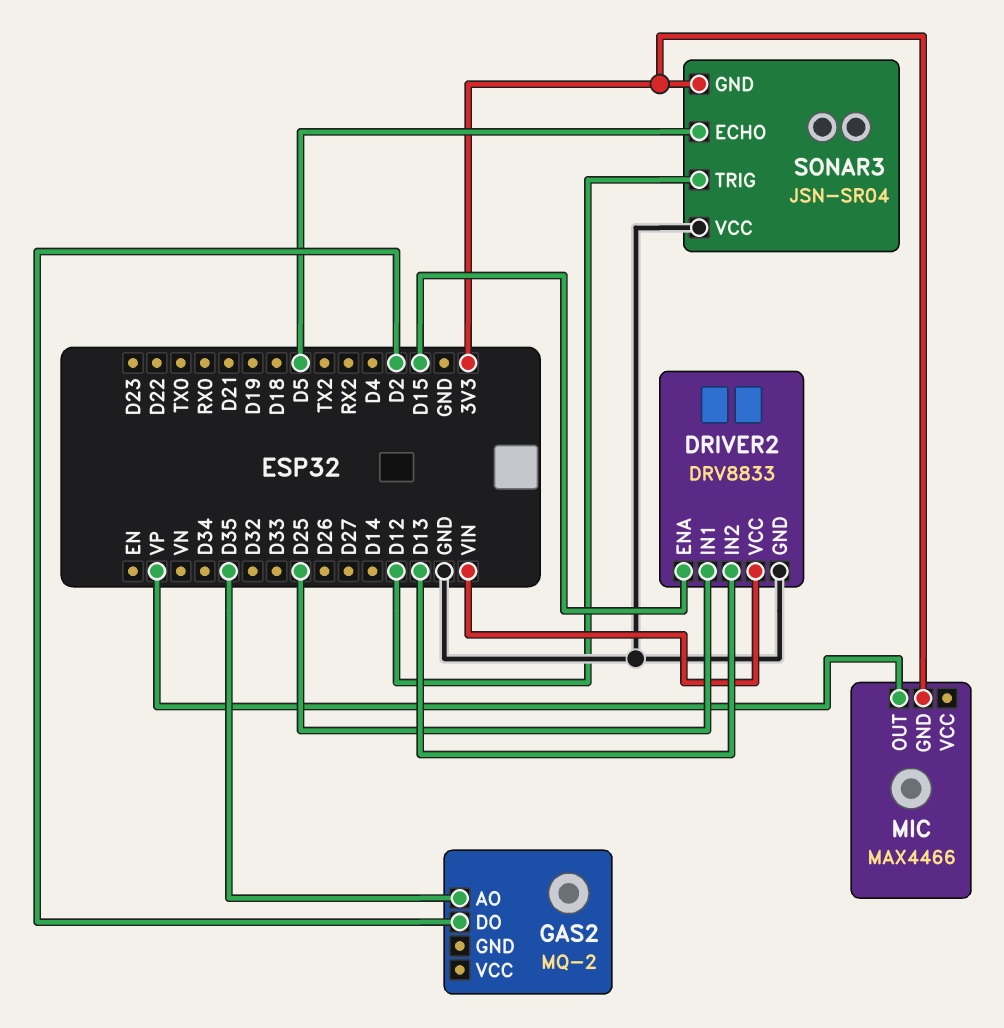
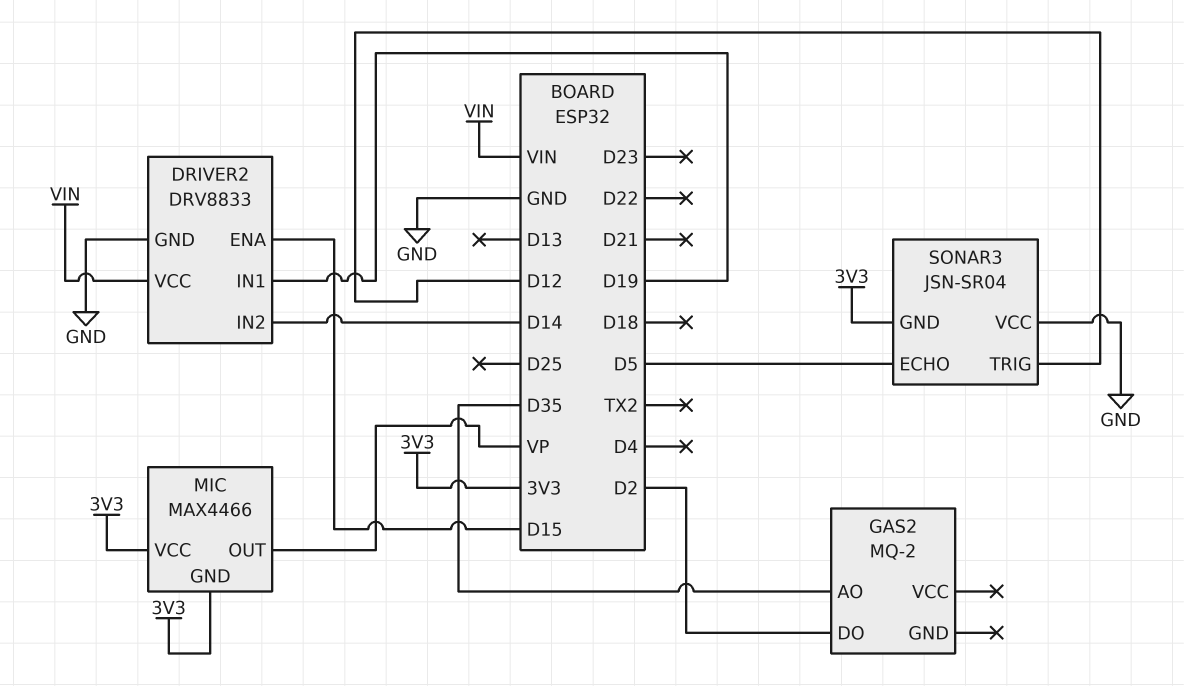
DRIVER2 pin IN1: D25 -> D19
DRIVER2 pin IN2: D13 -> D14
MIC pin VCC: none -> 3V3

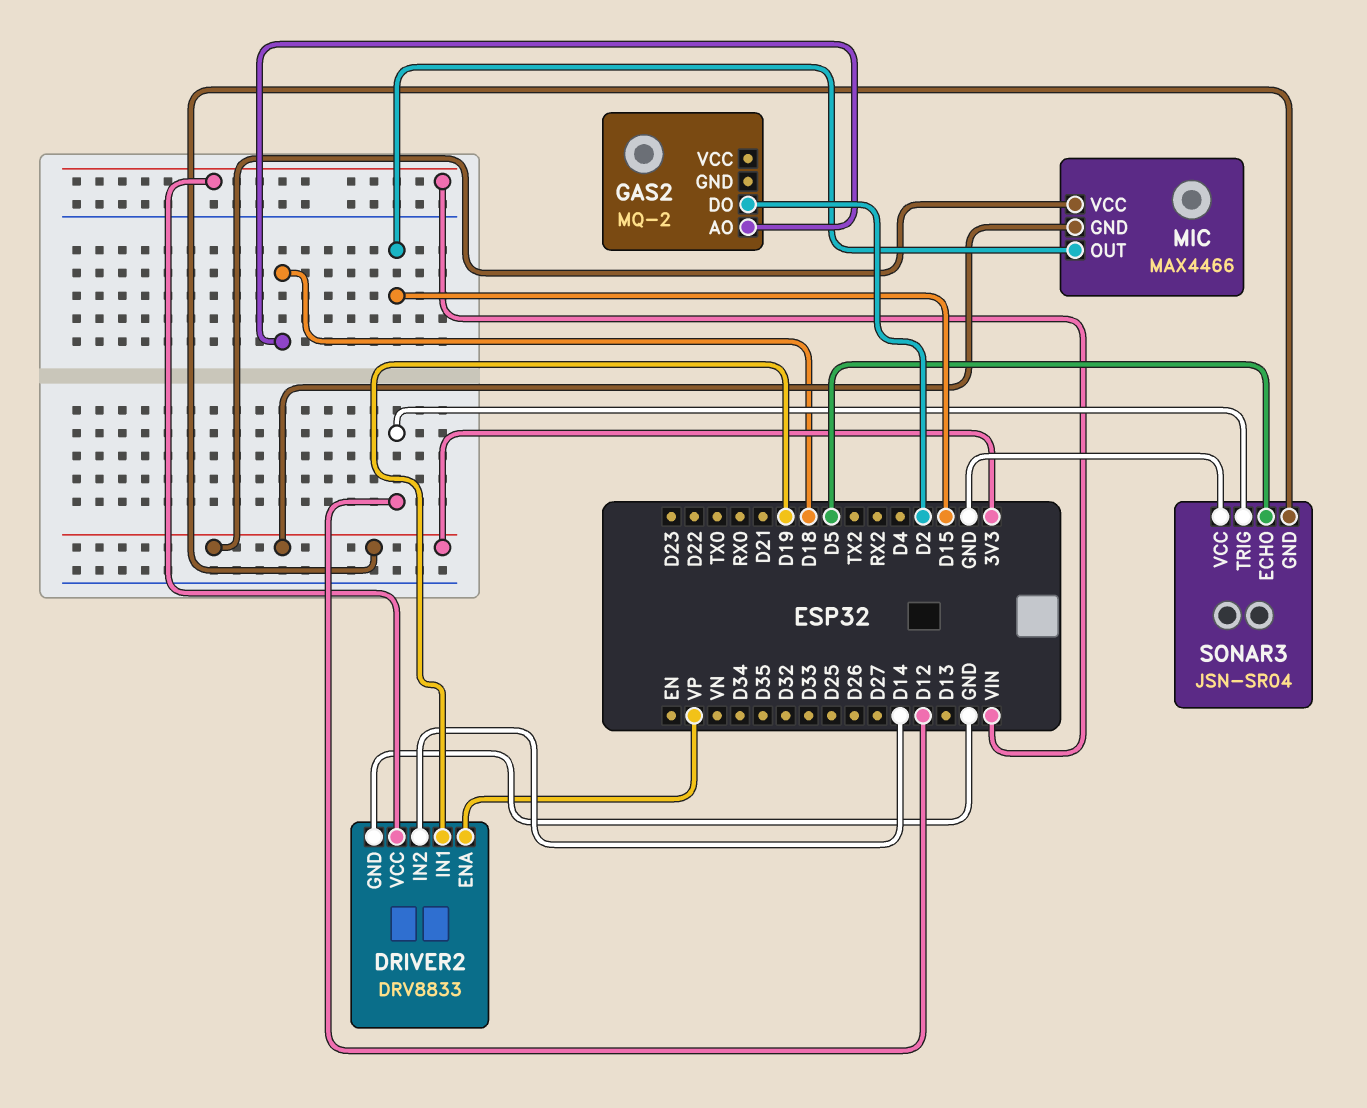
DRIVER2 pin ENA: D15 -> VP
GAS2 pin AO: D35 -> D18
MIC pin OUT: VP -> D15

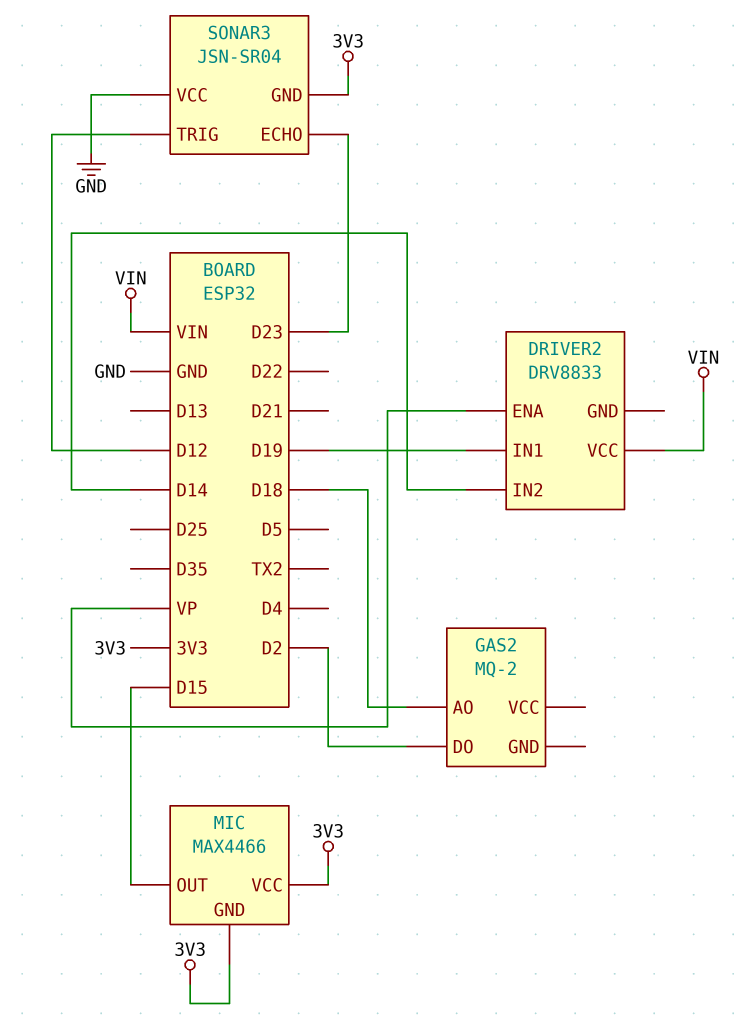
DRIVER2 pin GND: GND -> none
SONAR3 pin ECHO: D5 -> D23

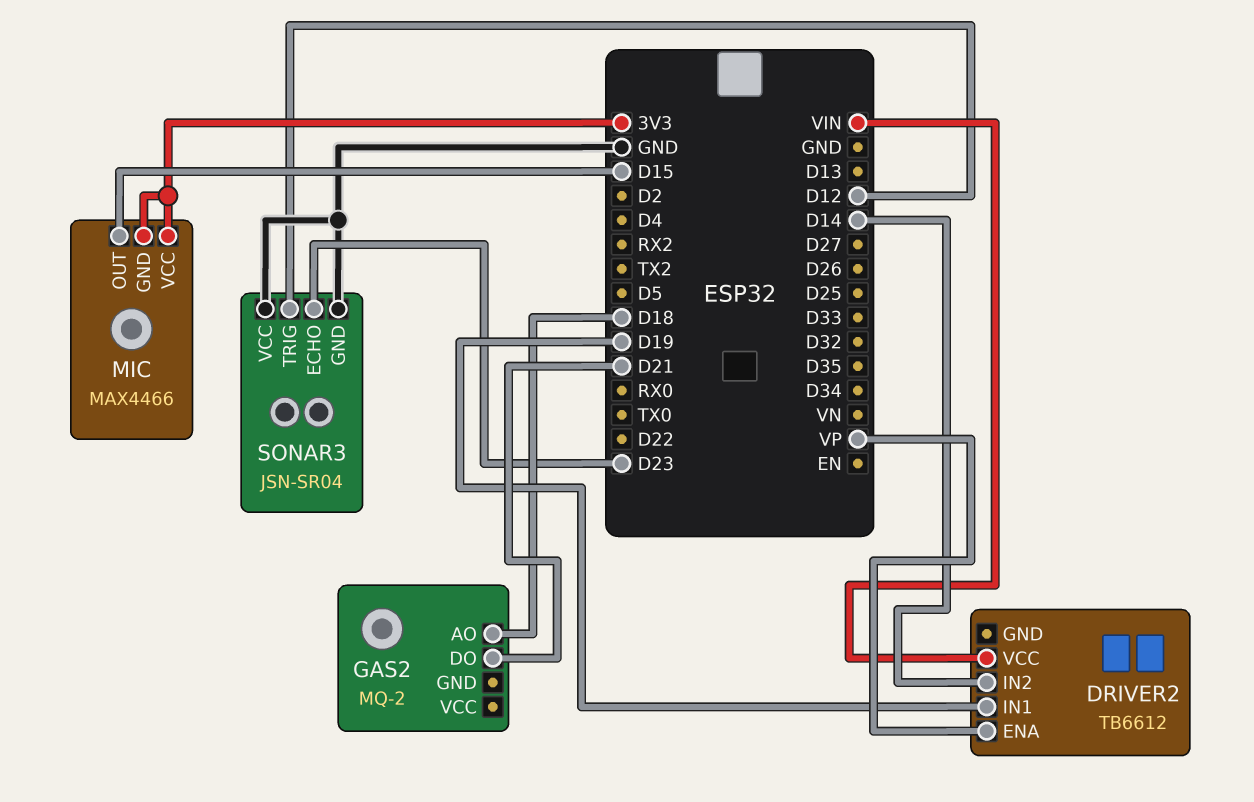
DRIVER2: DRV8833 -> TB6612
GAS2 pin DO: D2 -> D21
SONAR3 pin GND: 3V3 -> GND

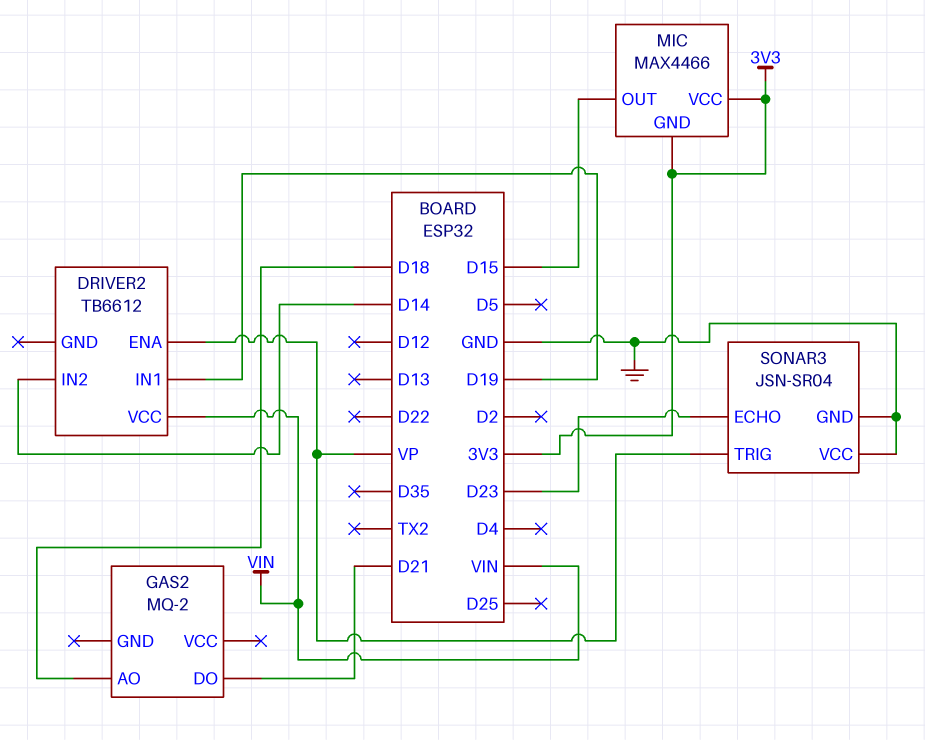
SONAR3 pin TRIG: D12 -> VP

